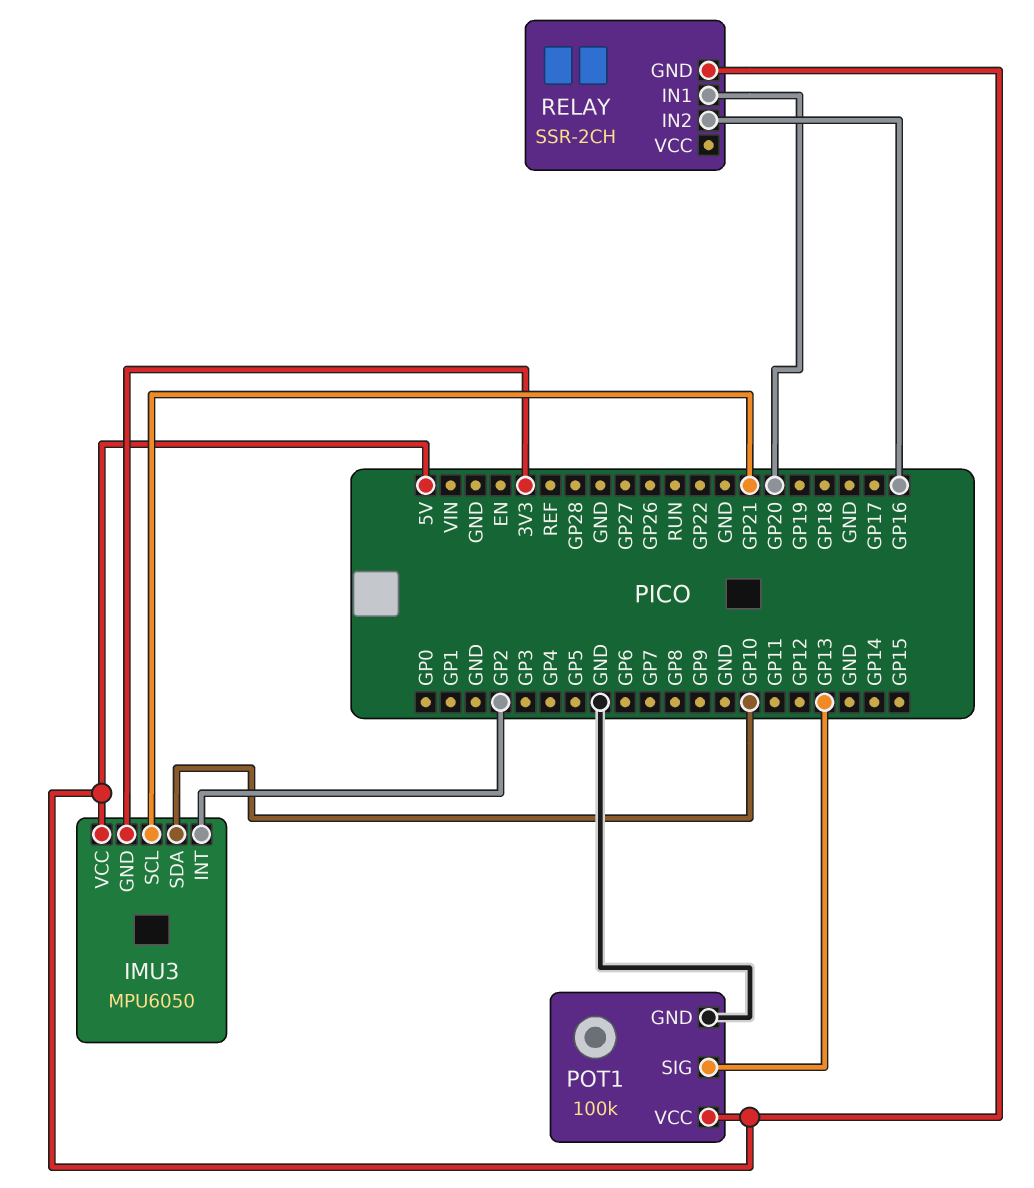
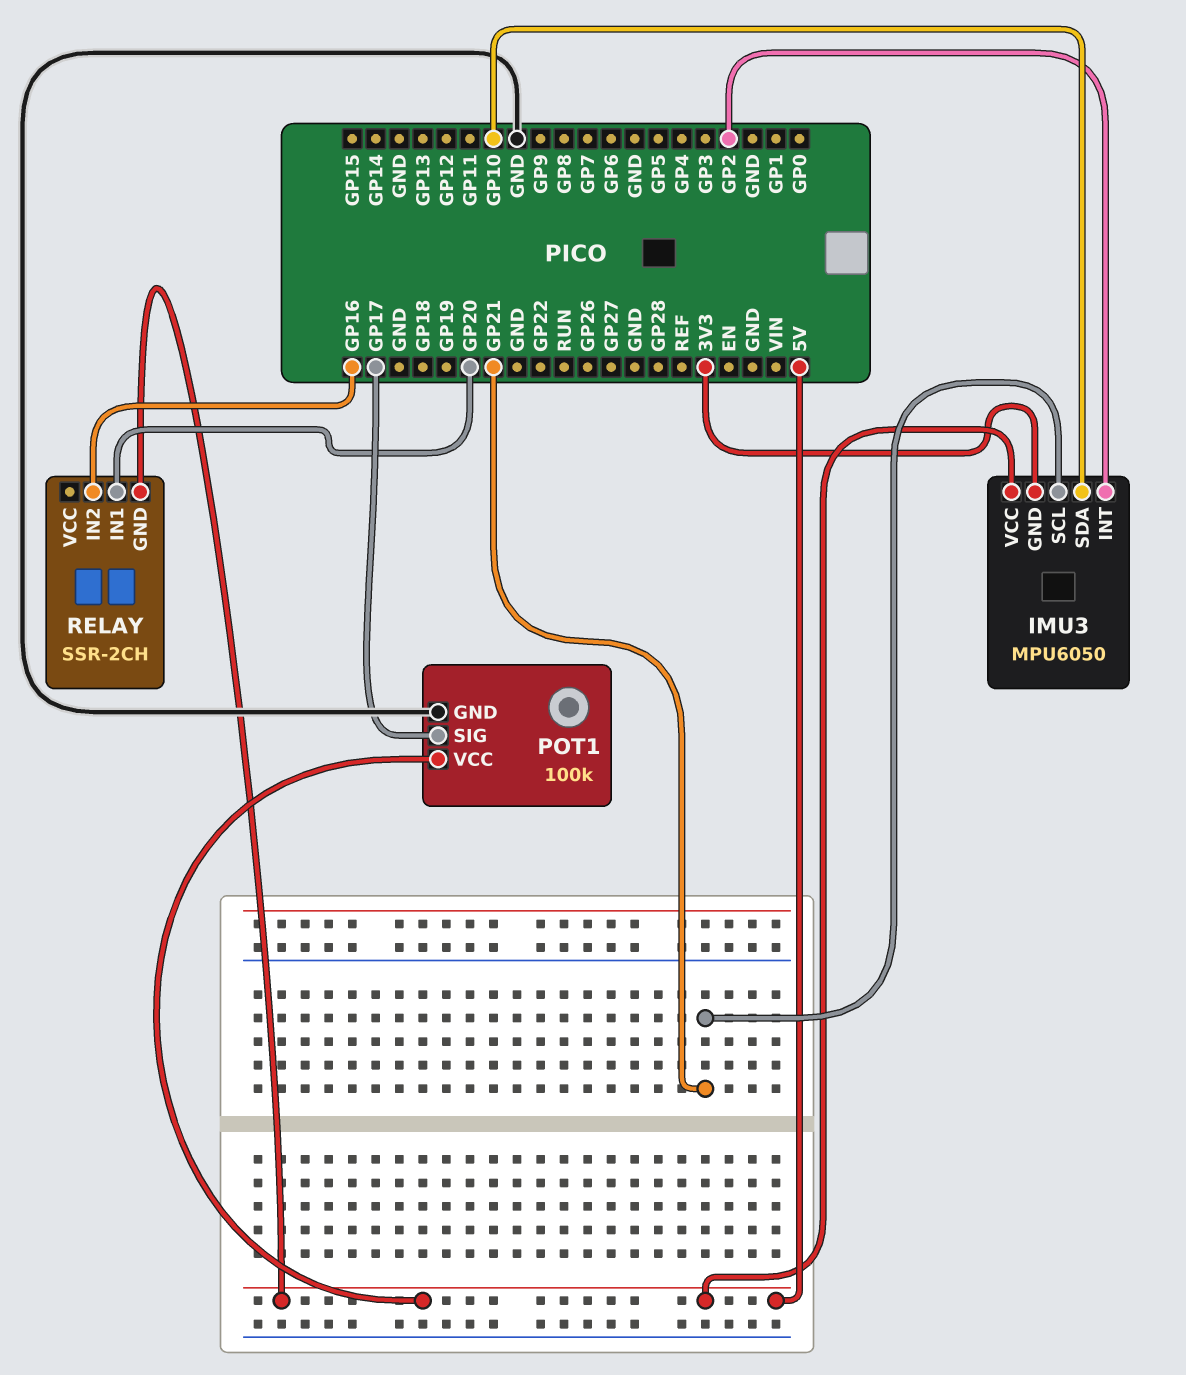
POT1 pin SIG: GP13 -> GP17

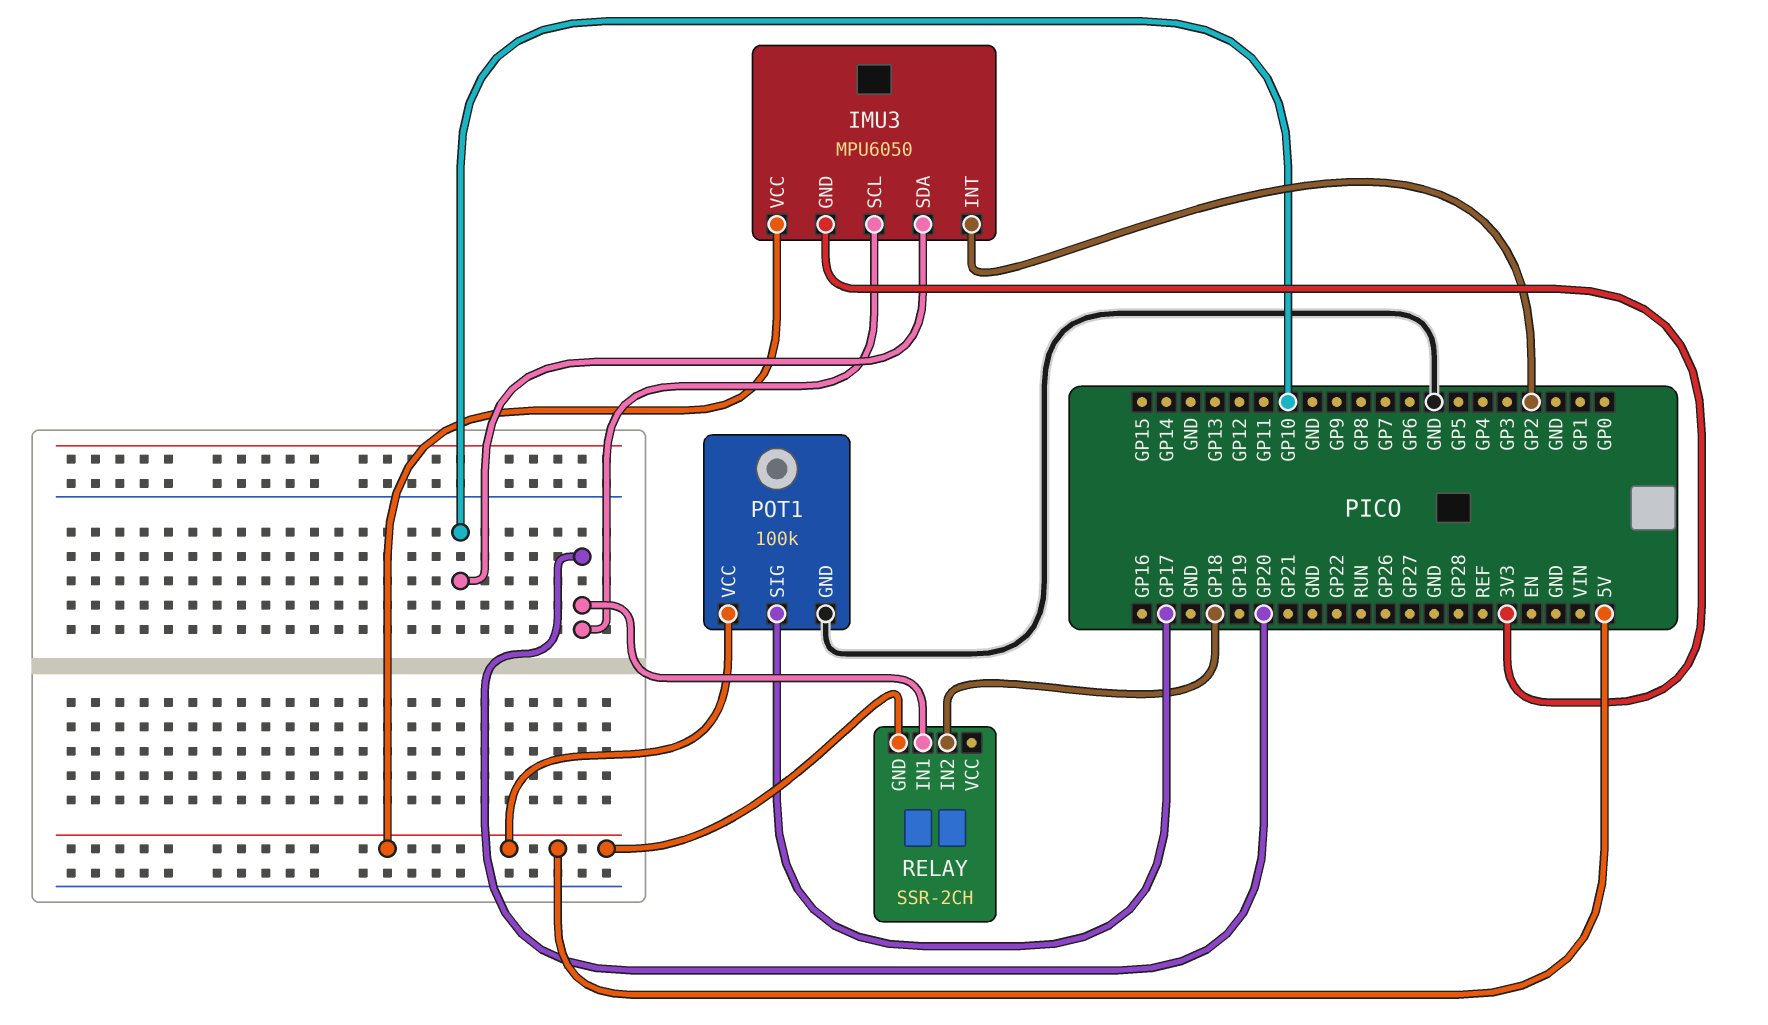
IMU3 pin SCL: GP21 -> GP20
RELAY pin IN2: GP16 -> GP18

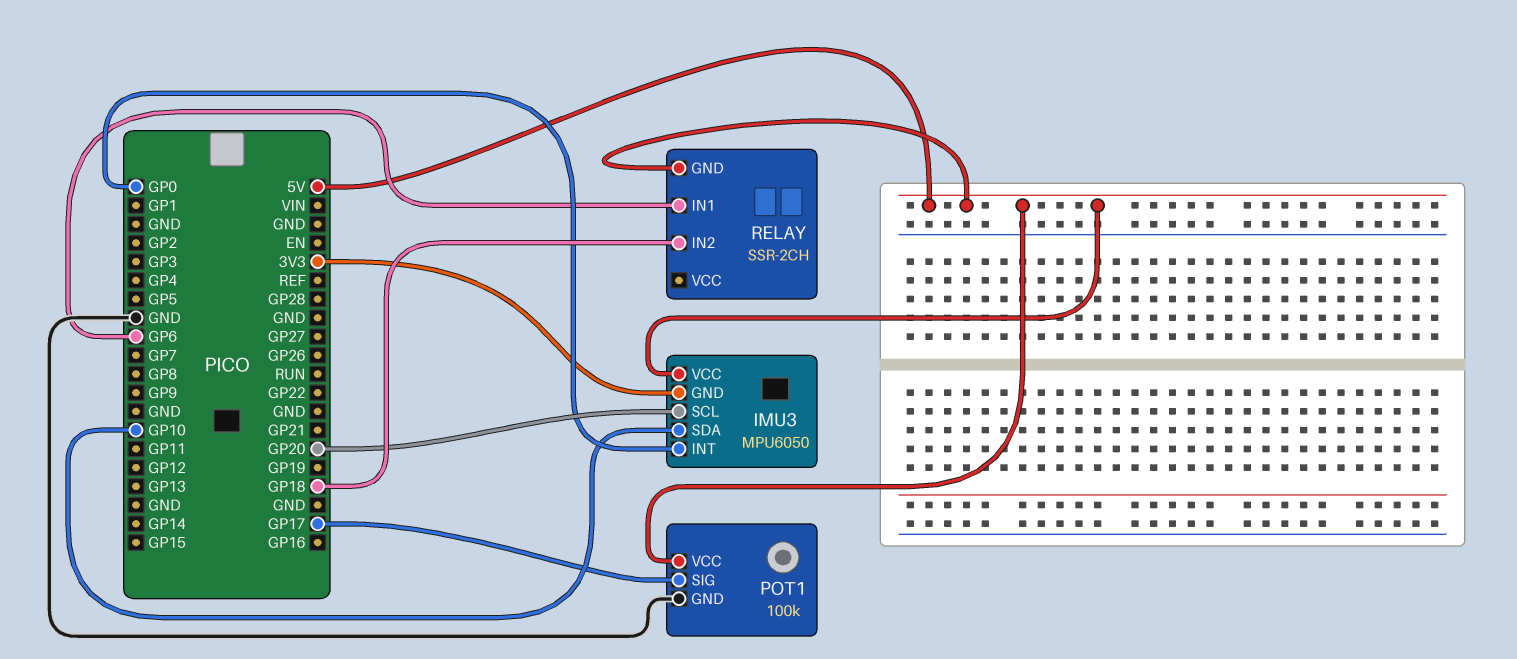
IMU3 pin INT: GP2 -> GP0
RELAY pin IN1: GP20 -> GP6

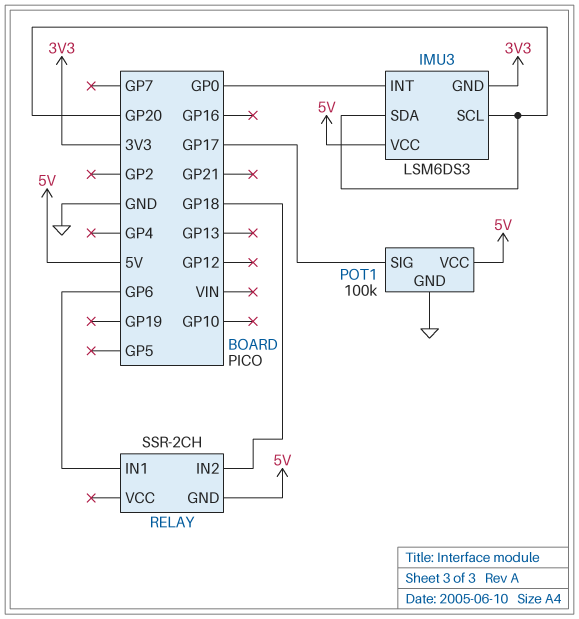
IMU3: MPU6050 -> LSM6DS3
IMU3 pin SDA: GP10 -> GP20

